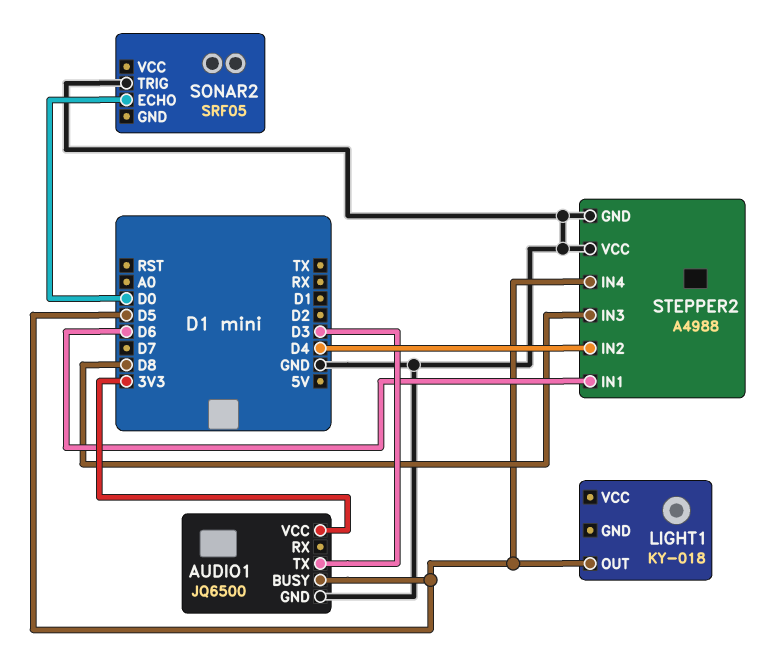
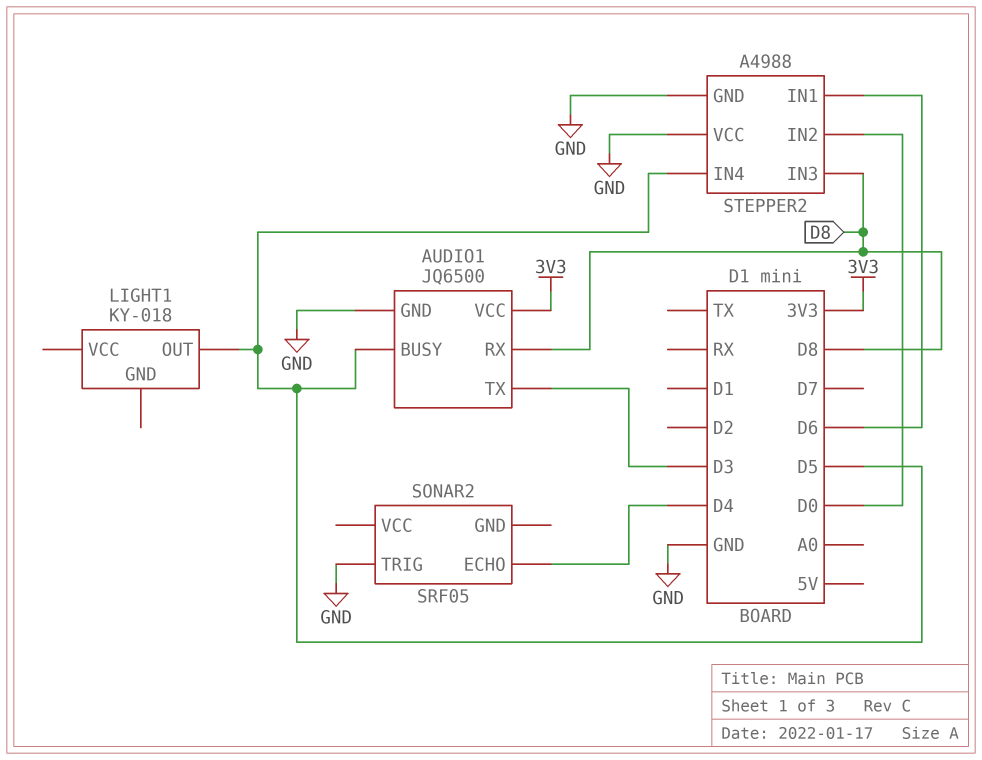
AUDIO1 pin RX: none -> D8
SONAR2 pin ECHO: D0 -> D4
STEPPER2 pin IN2: D4 -> D0

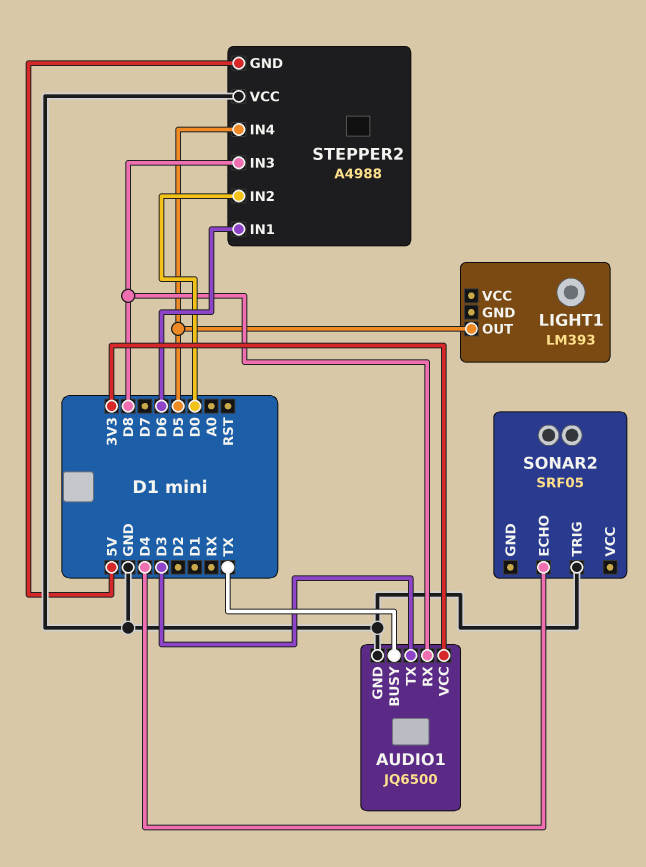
AUDIO1 pin BUSY: D5 -> TX
LIGHT1: KY-018 -> LM393
STEPPER2 pin GND: GND -> 5V

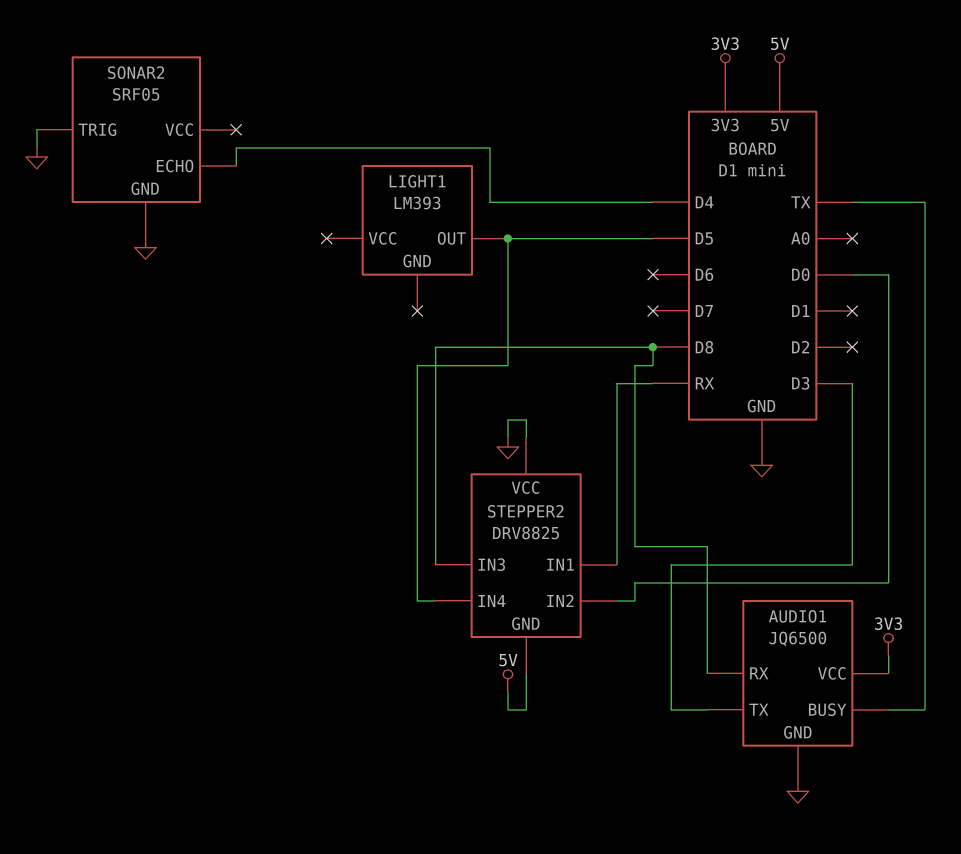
SONAR2 pin GND: none -> GND
STEPPER2: A4988 -> DRV8825
STEPPER2 pin IN1: D6 -> RX

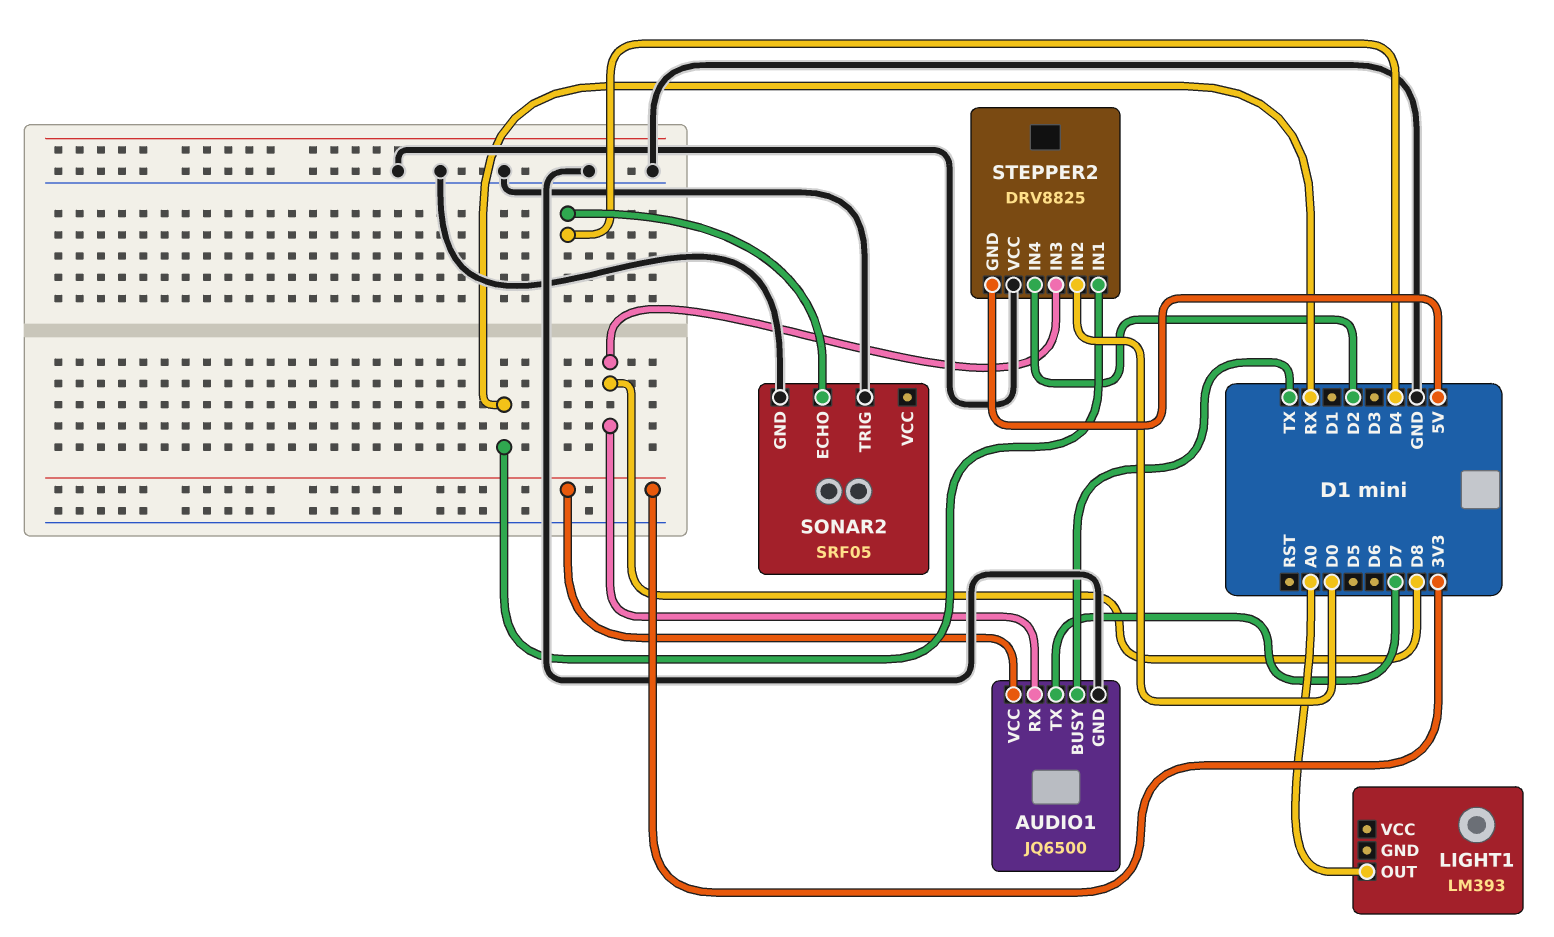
AUDIO1 pin TX: D3 -> D7
LIGHT1 pin OUT: D5 -> A0
STEPPER2 pin IN4: D5 -> D2

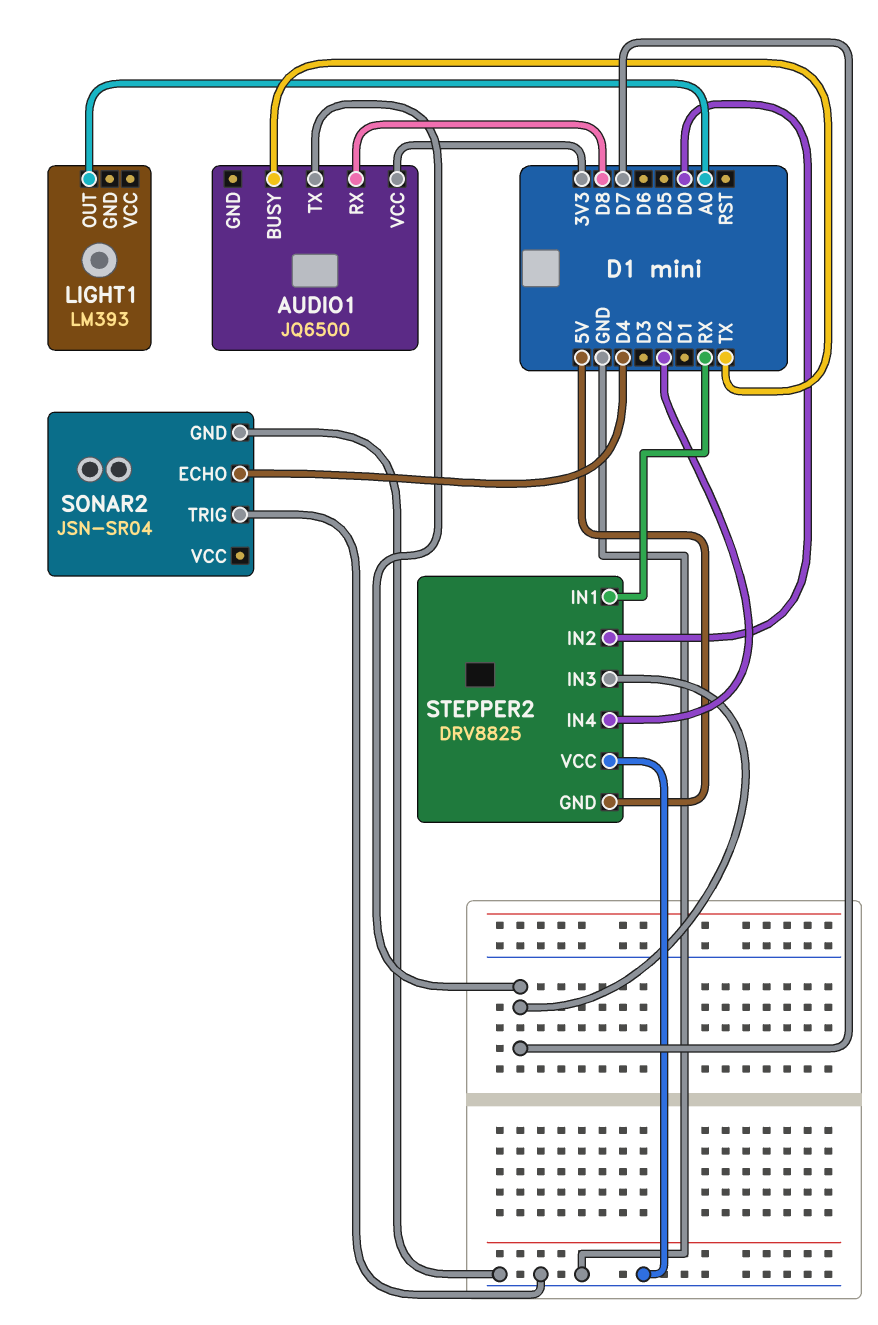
AUDIO1 pin GND: GND -> none
SONAR2: SRF05 -> JSN-SR04
STEPPER2 pin IN3: D8 -> D7

